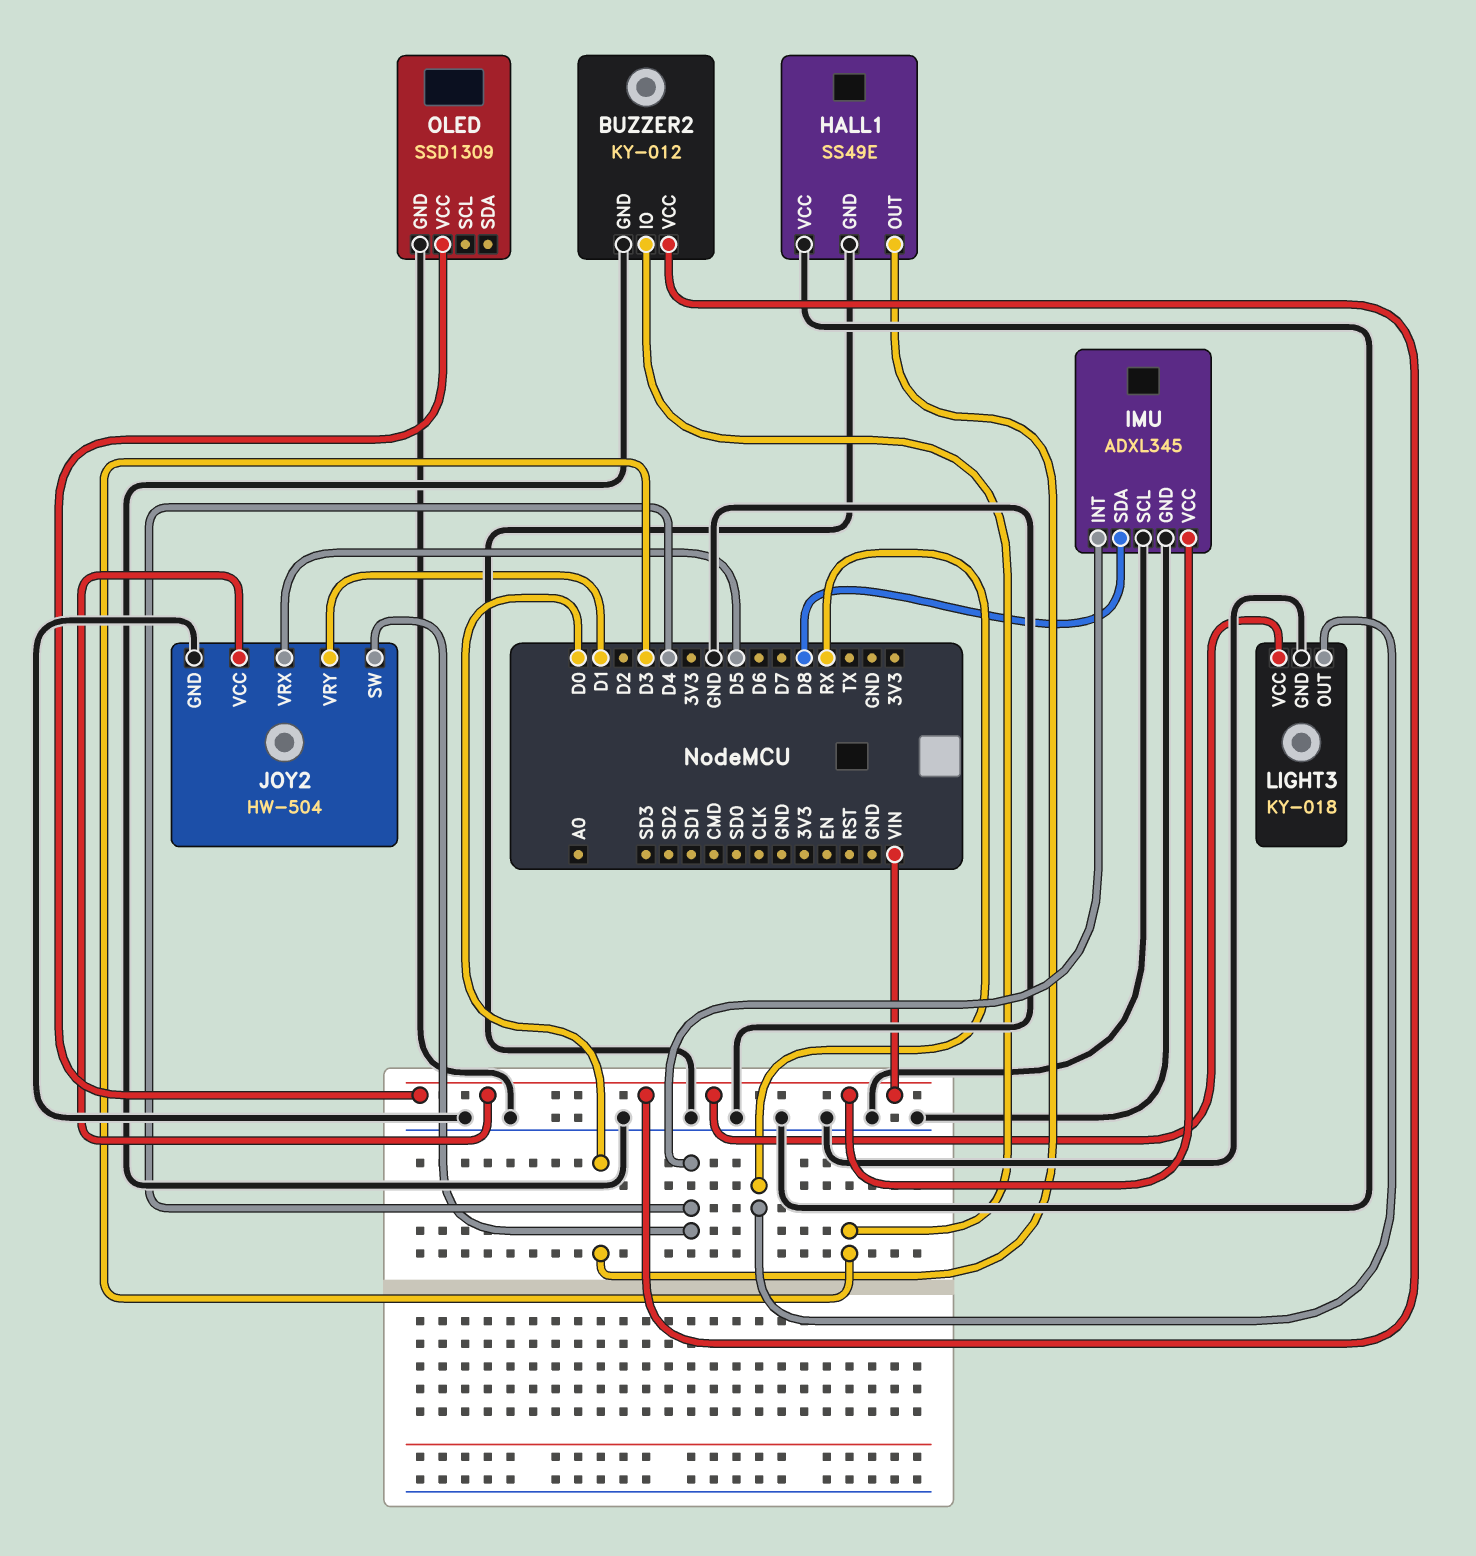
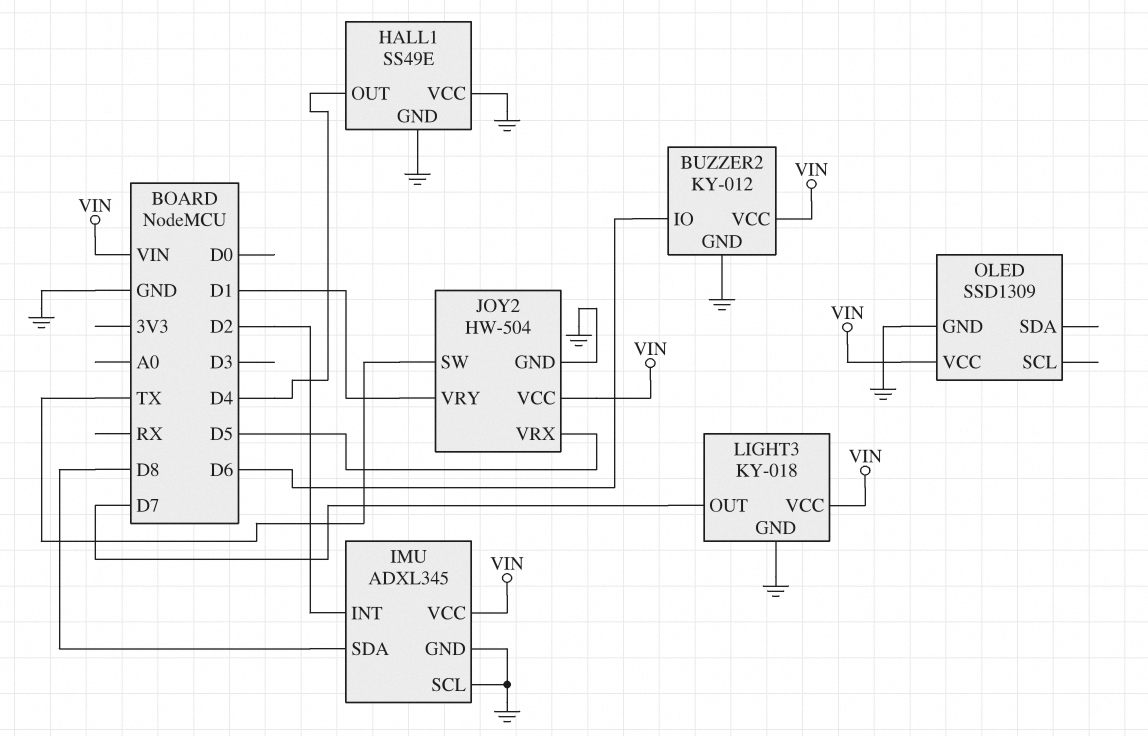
BUZZER2 pin IO: D3 -> D6
HALL1 pin OUT: D0 -> D4
IMU pin INT: D4 -> D2
JOY2 pin SW: D4 -> TX
LIGHT3 pin OUT: RX -> D7

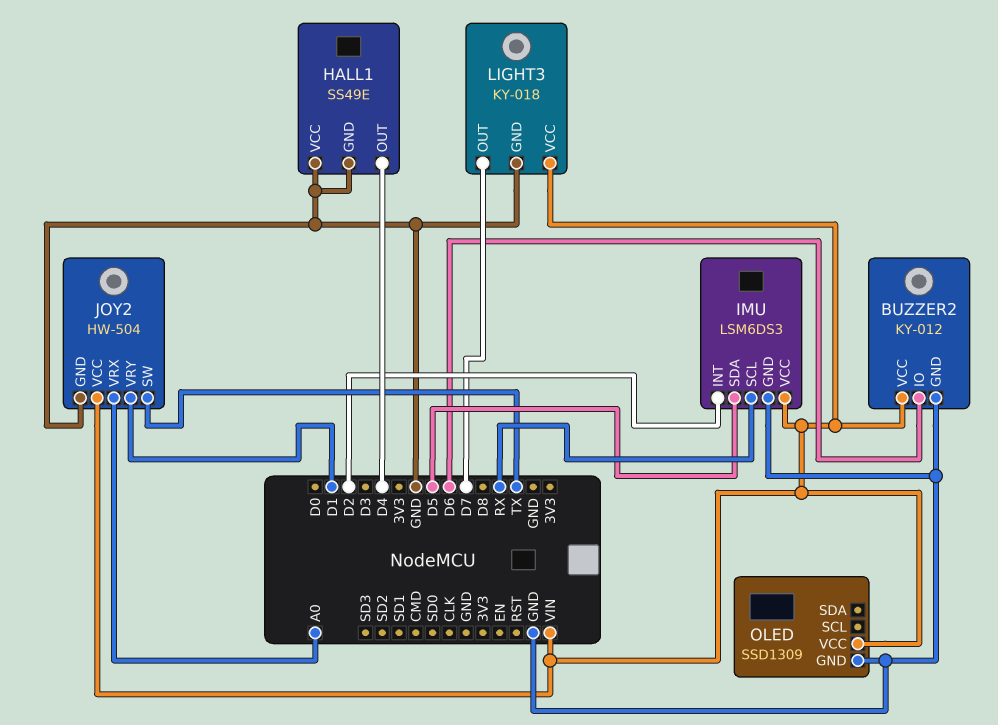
IMU: ADXL345 -> LSM6DS3
IMU pin SCL: GND -> RX
IMU pin SDA: D8 -> D5
JOY2 pin VRX: D5 -> A0

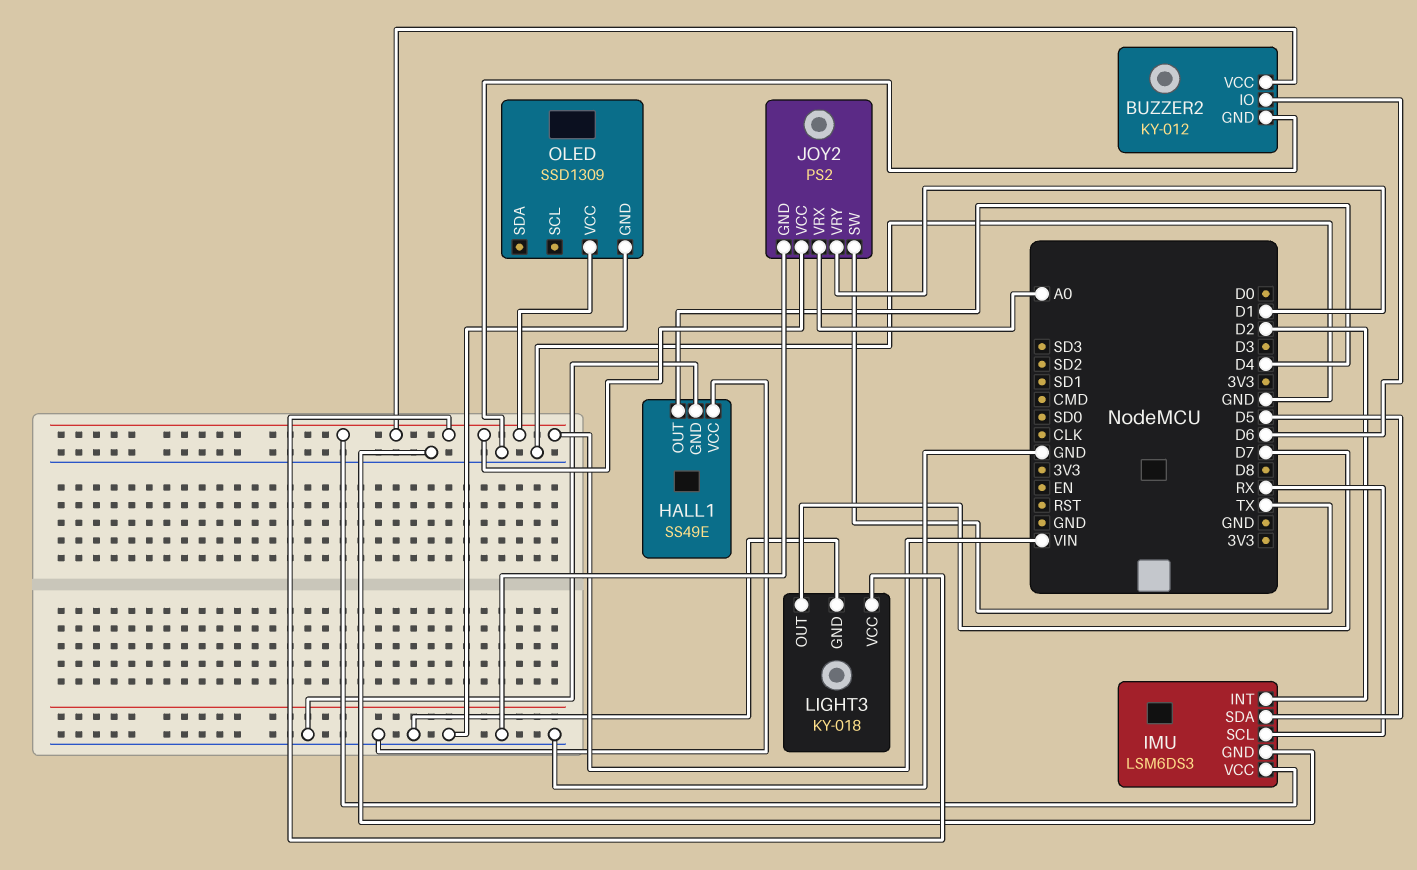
JOY2: HW-504 -> PS2

